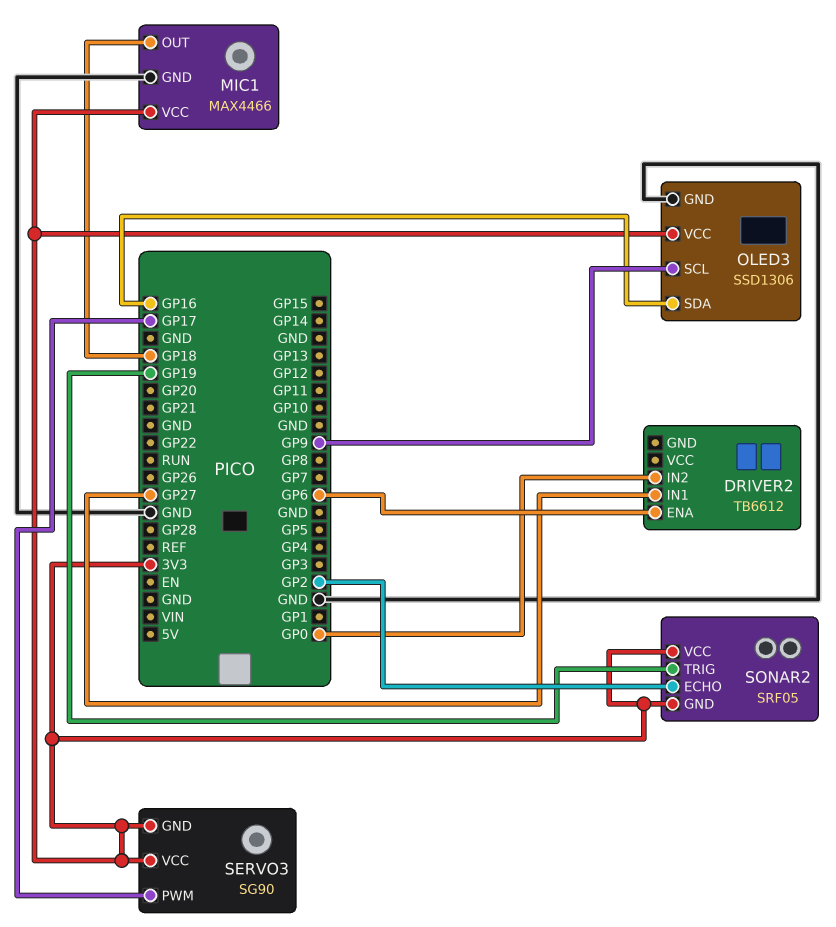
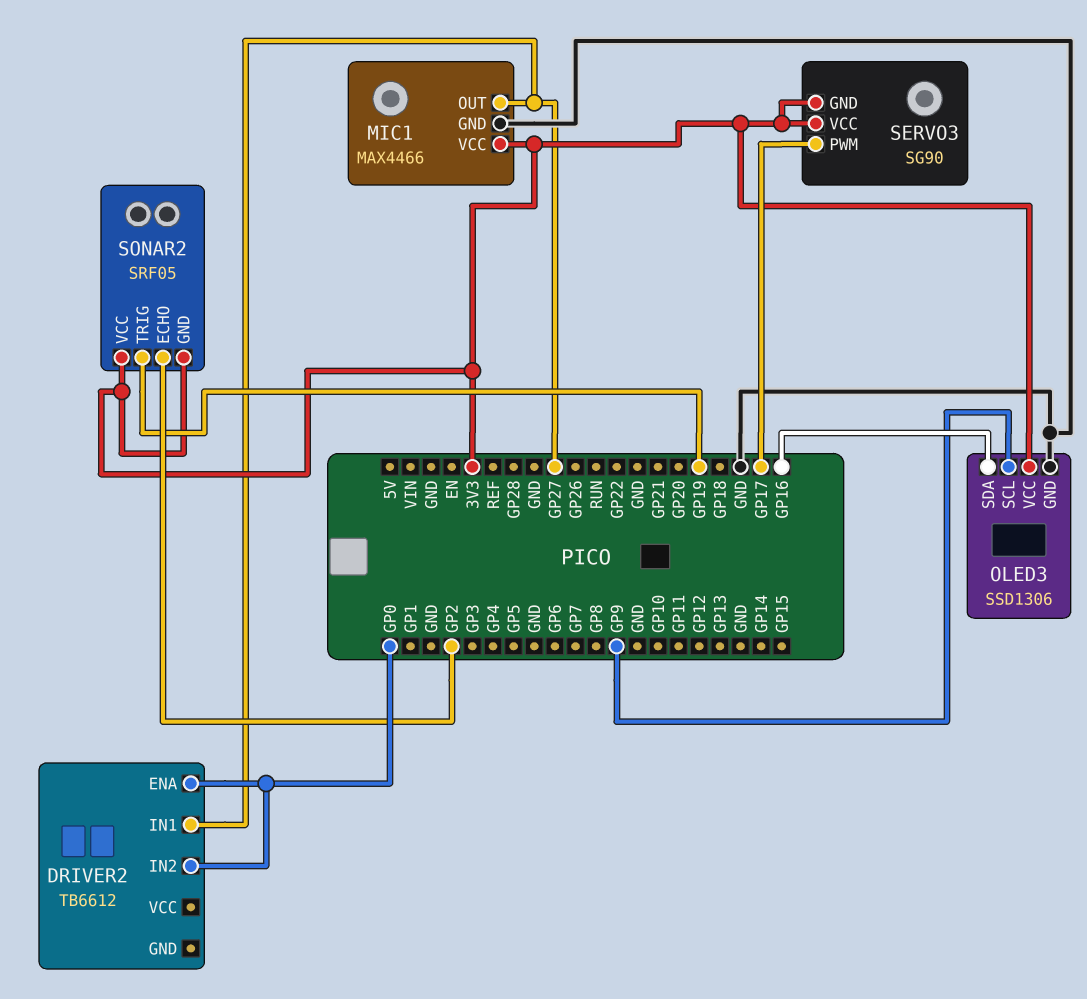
DRIVER2 pin ENA: GP6 -> GP0
MIC1 pin OUT: GP18 -> GP27

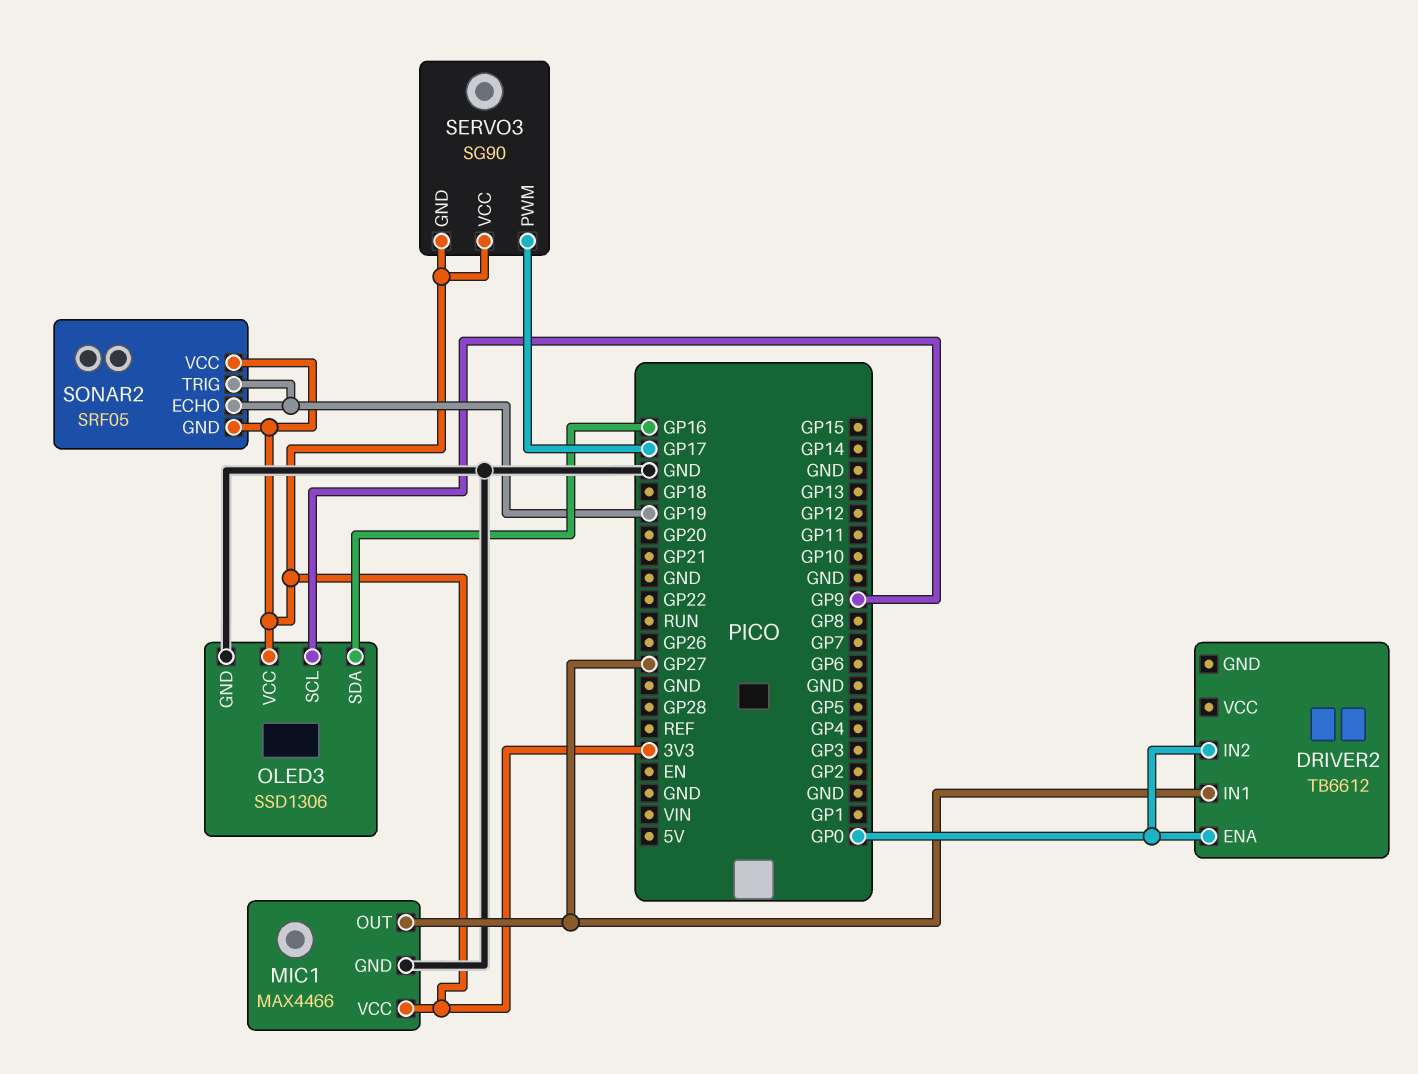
SONAR2 pin ECHO: GP2 -> GP19

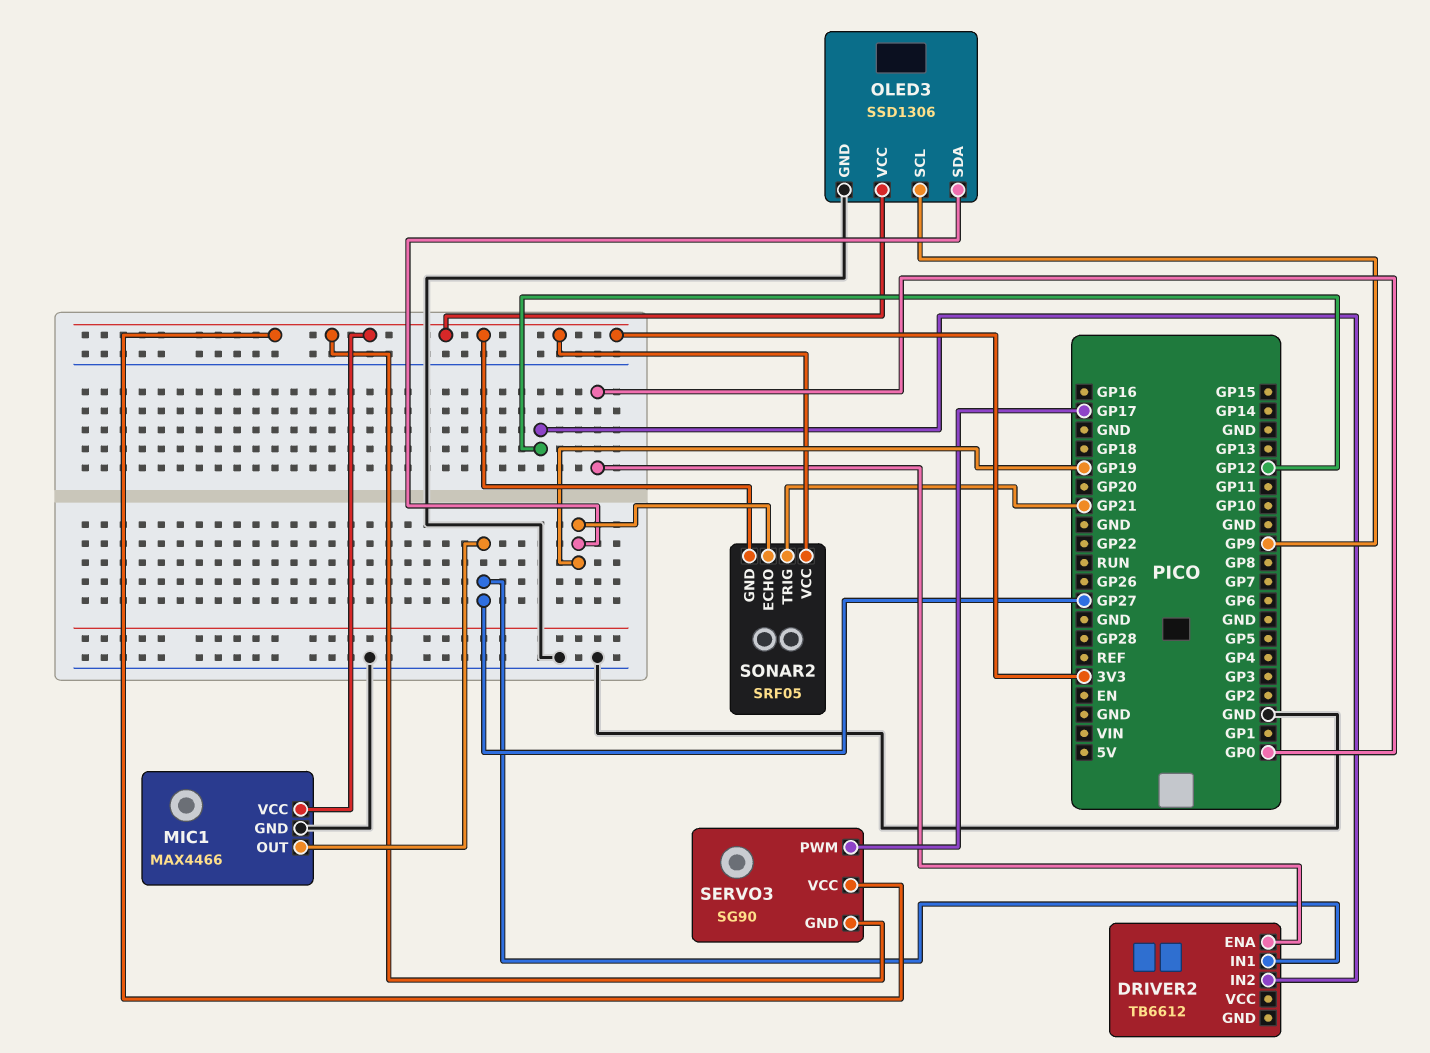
DRIVER2 pin IN2: GP0 -> GP12
OLED3 pin SDA: GP16 -> GP19
SONAR2 pin TRIG: GP19 -> GP21

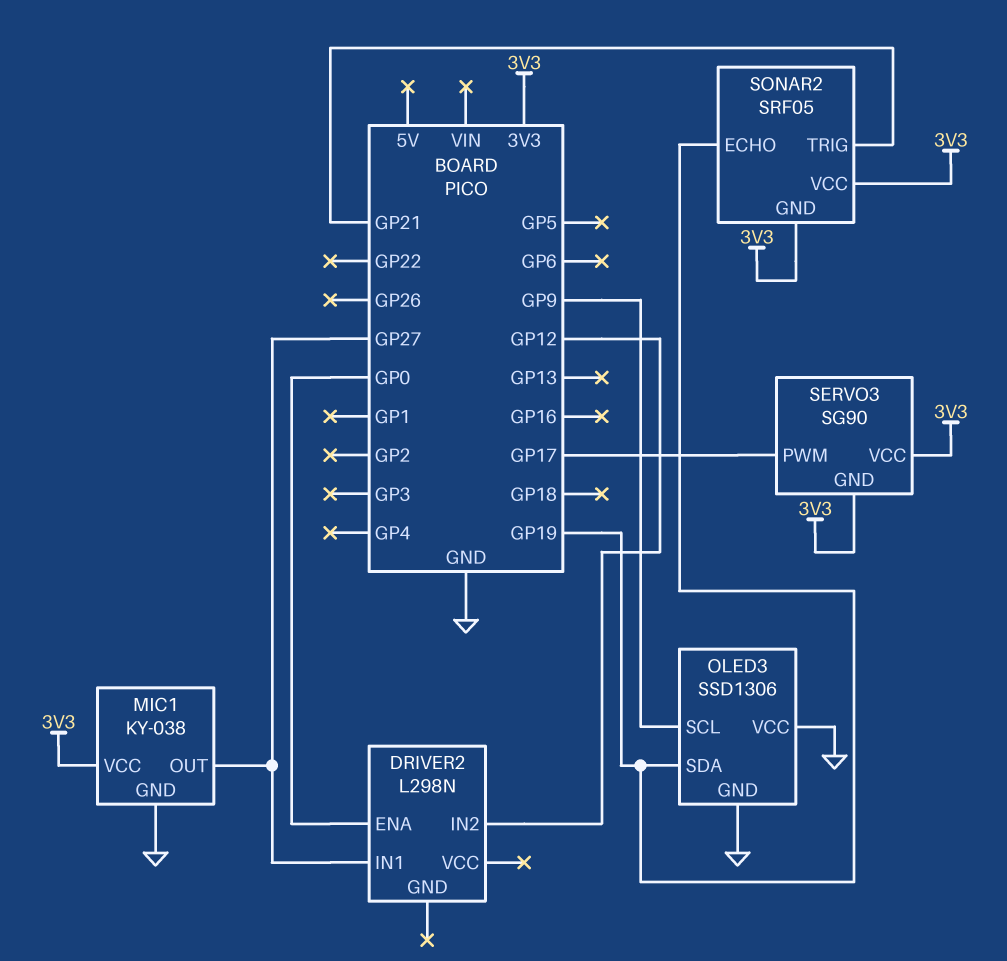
DRIVER2: TB6612 -> L298N
MIC1: MAX4466 -> KY-038
OLED3 pin VCC: 3V3 -> GND

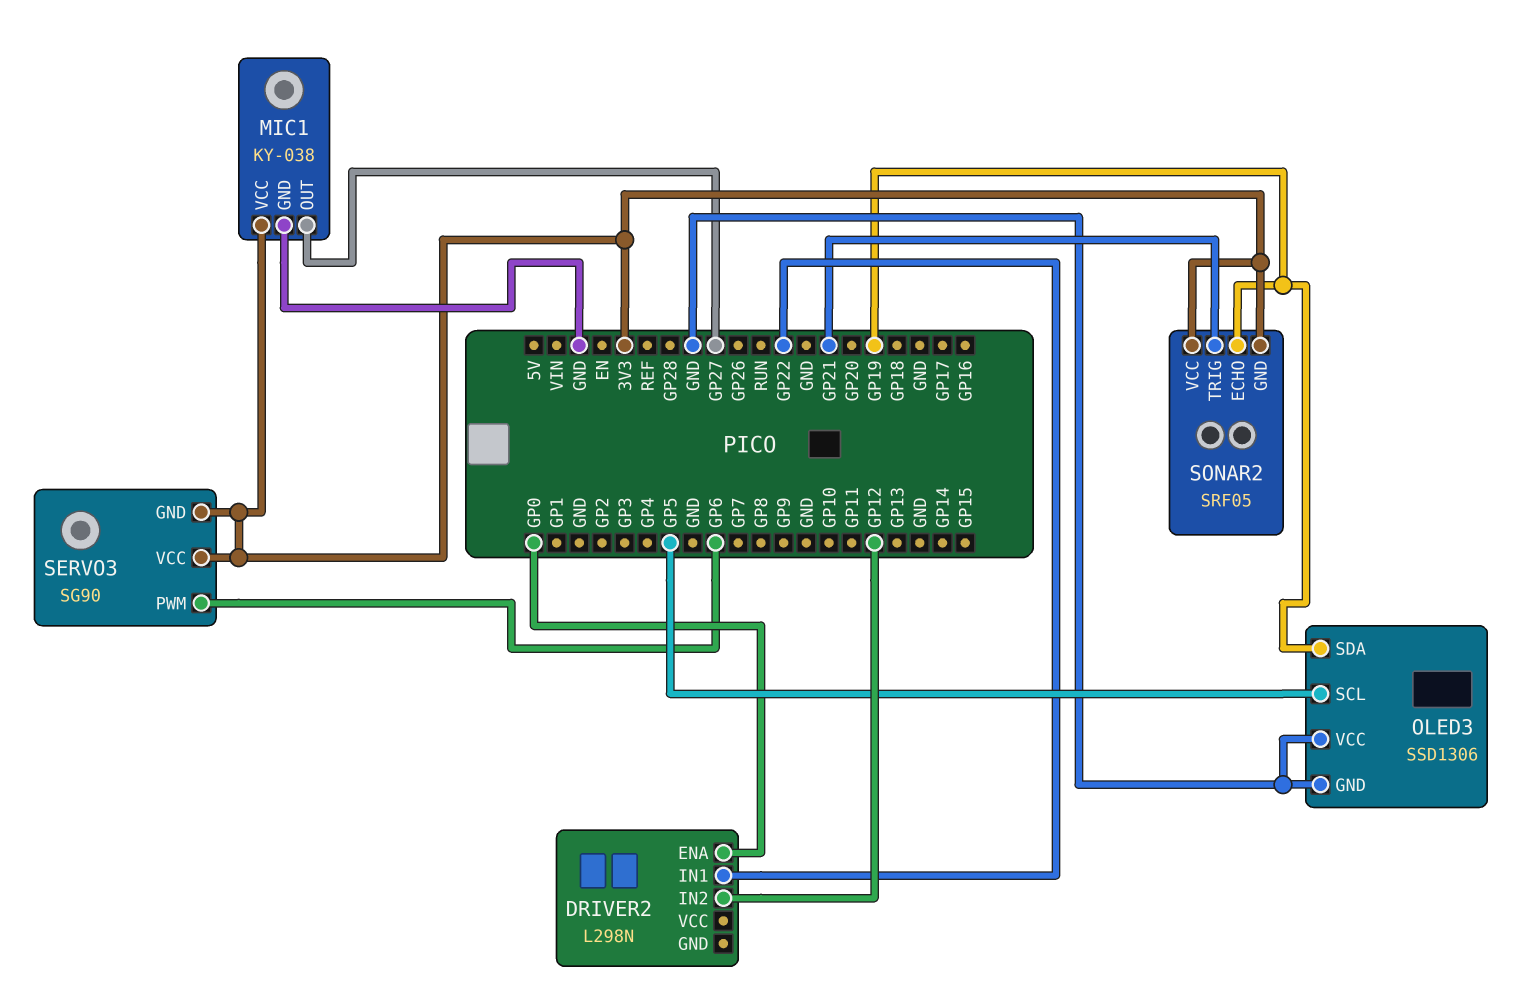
DRIVER2 pin IN1: GP27 -> GP22
OLED3 pin SCL: GP9 -> GP5
SERVO3 pin PWM: GP17 -> GP6

